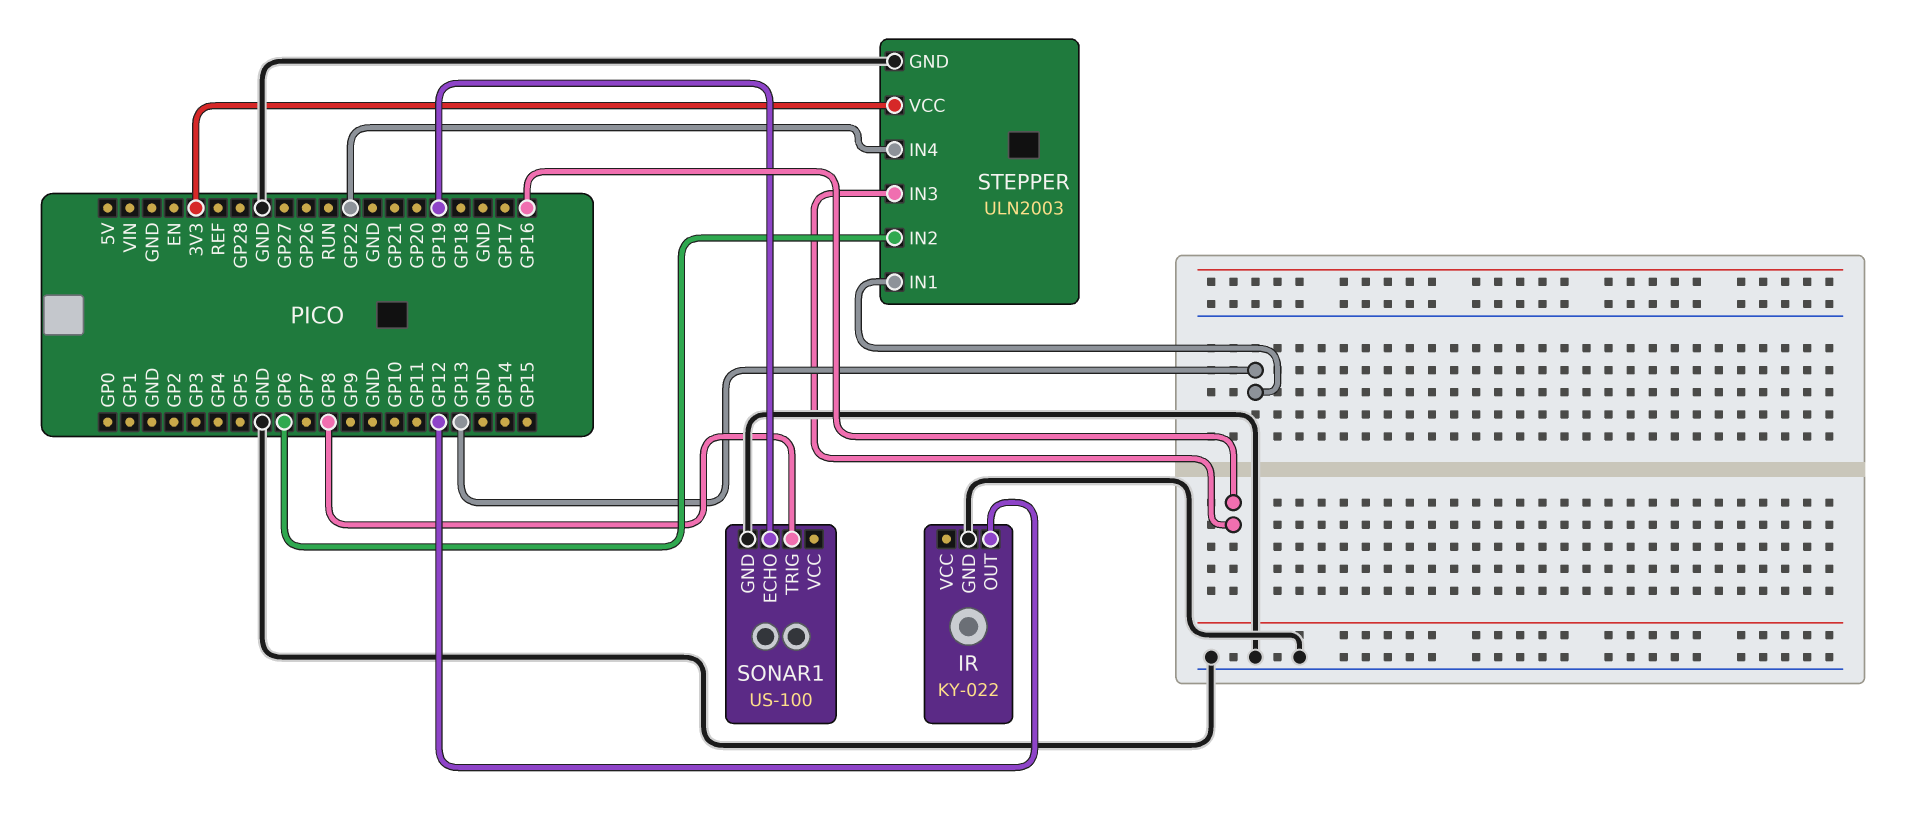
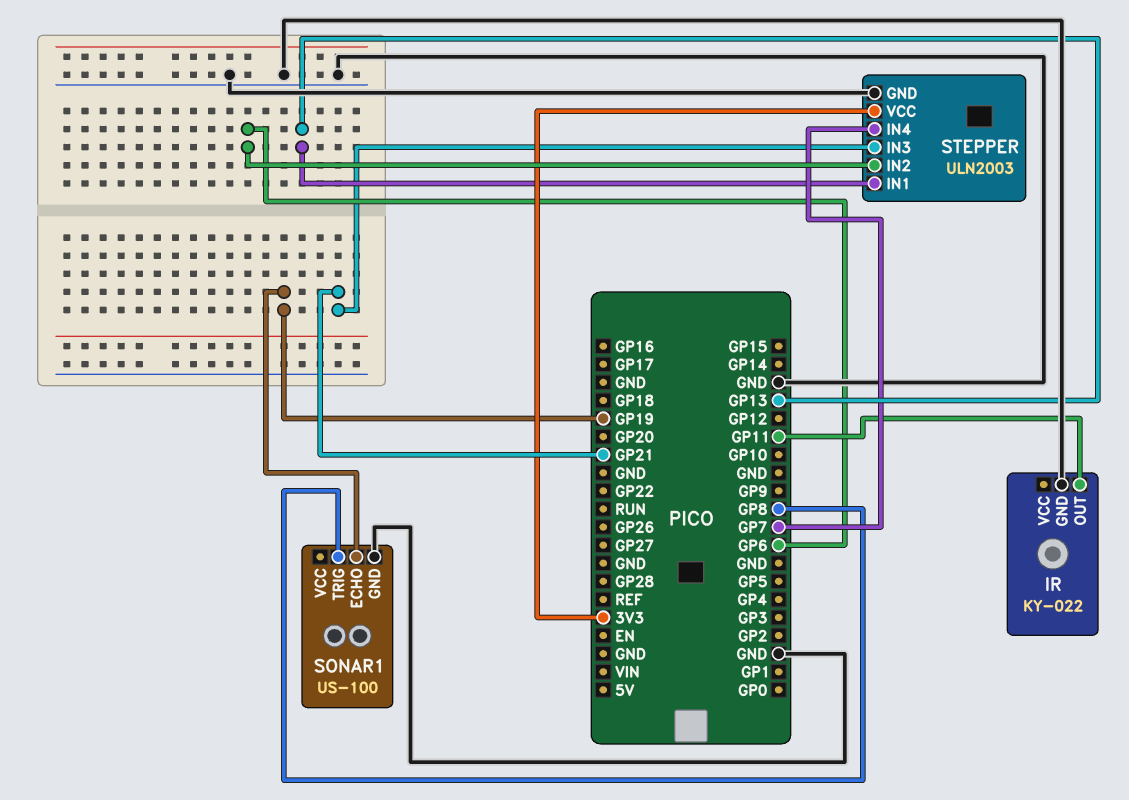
IR pin OUT: GP12 -> GP11
STEPPER pin IN3: GP16 -> GP21
STEPPER pin IN4: GP22 -> GP7

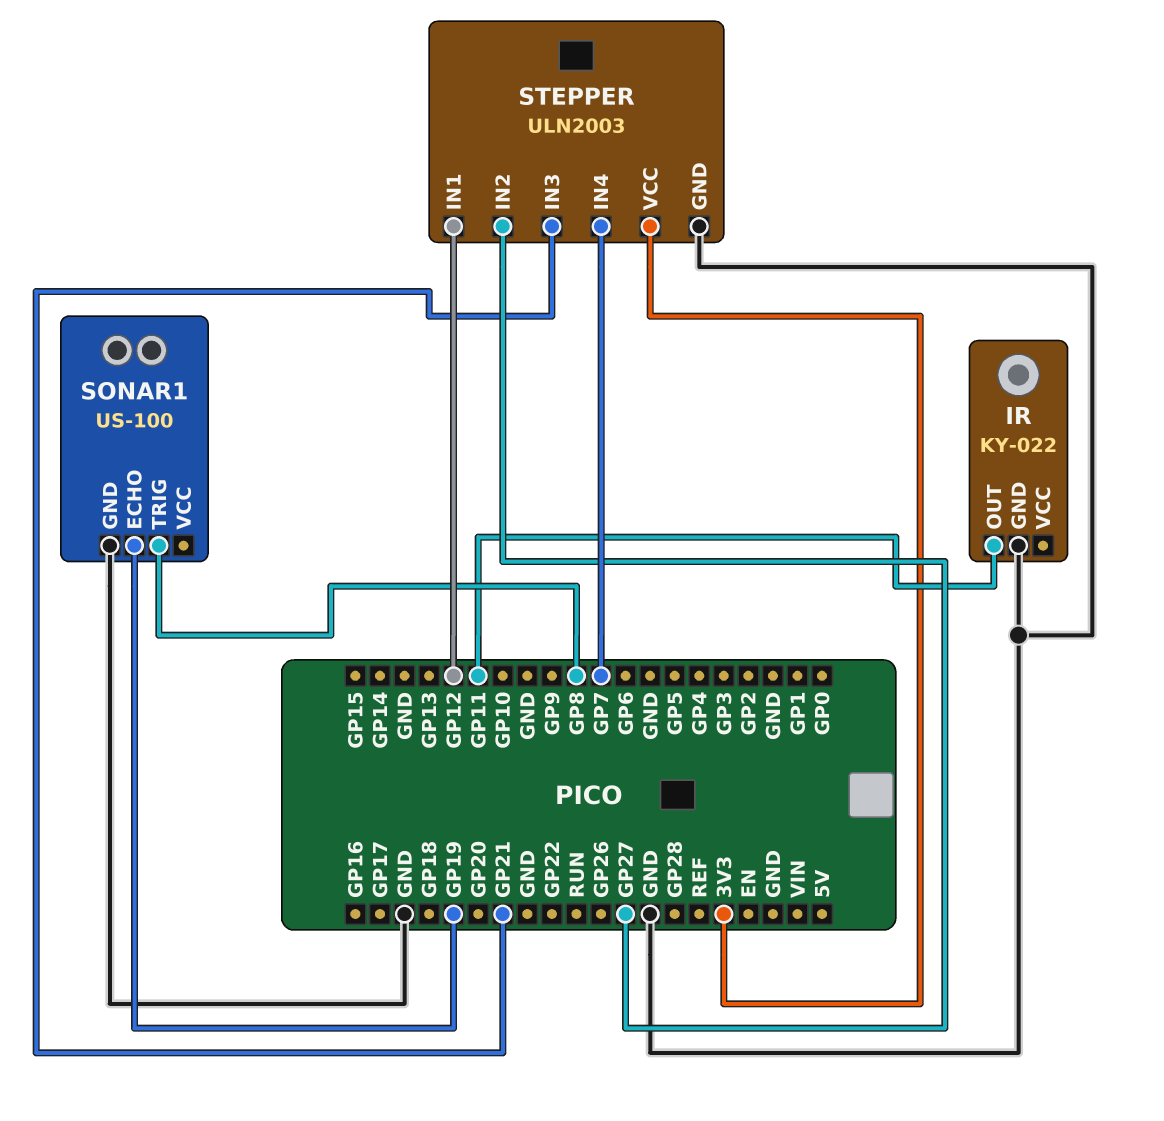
STEPPER pin IN1: GP13 -> GP12
STEPPER pin IN2: GP6 -> GP27

